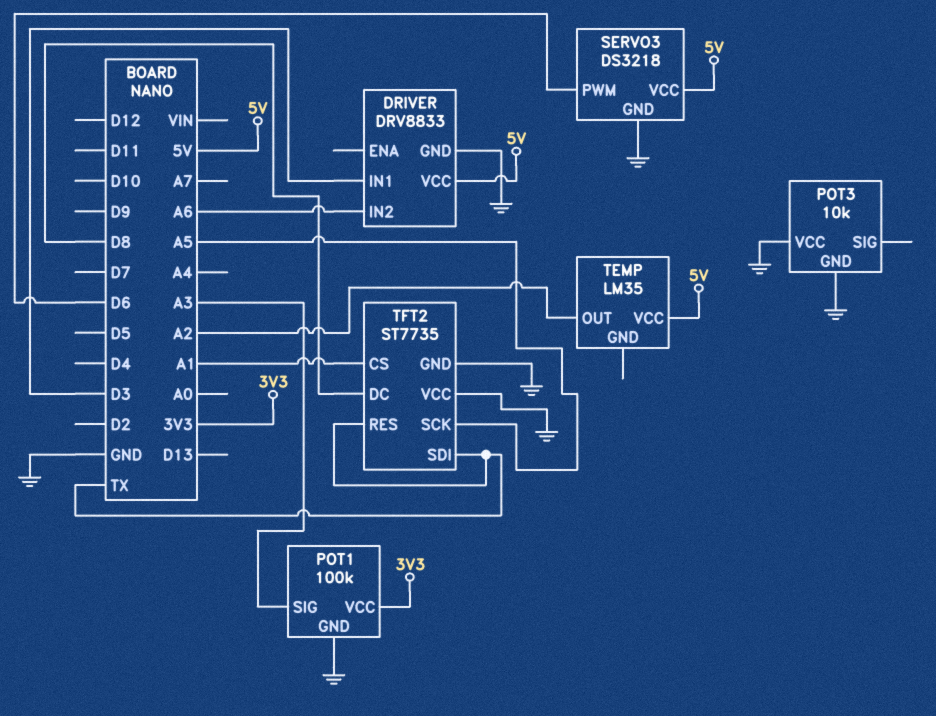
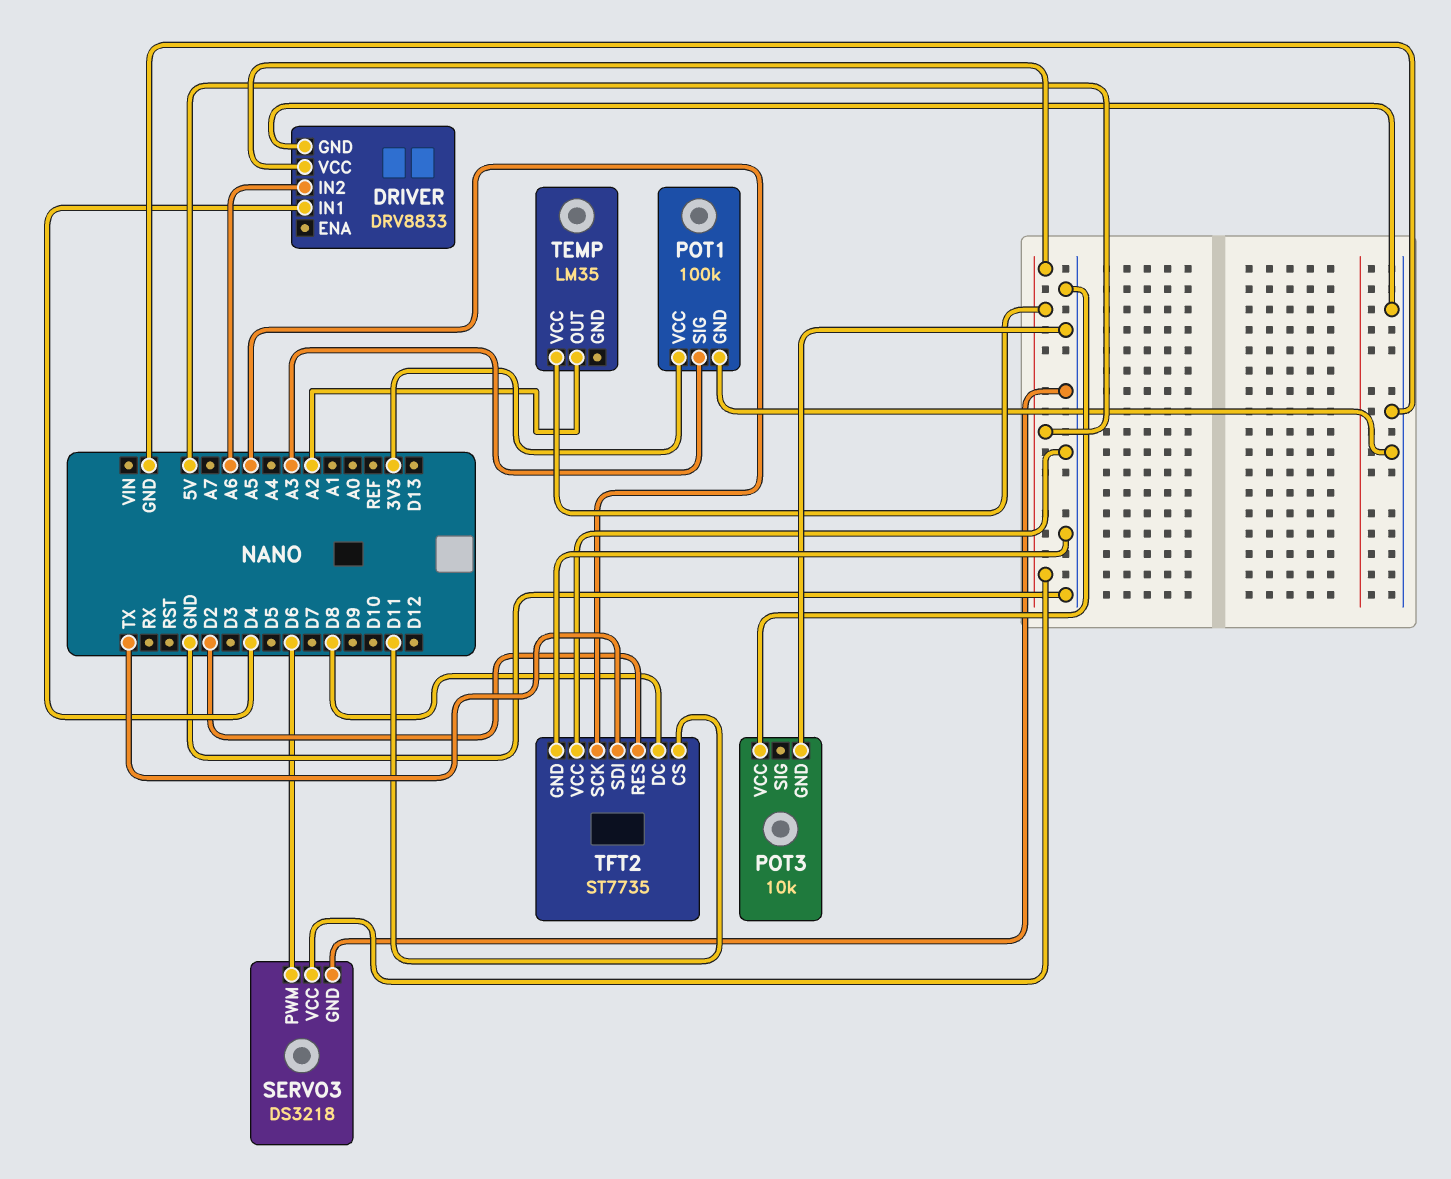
DRIVER pin IN1: D3 -> D4
TFT2 pin CS: A1 -> D11
TFT2 pin RES: TX -> D2

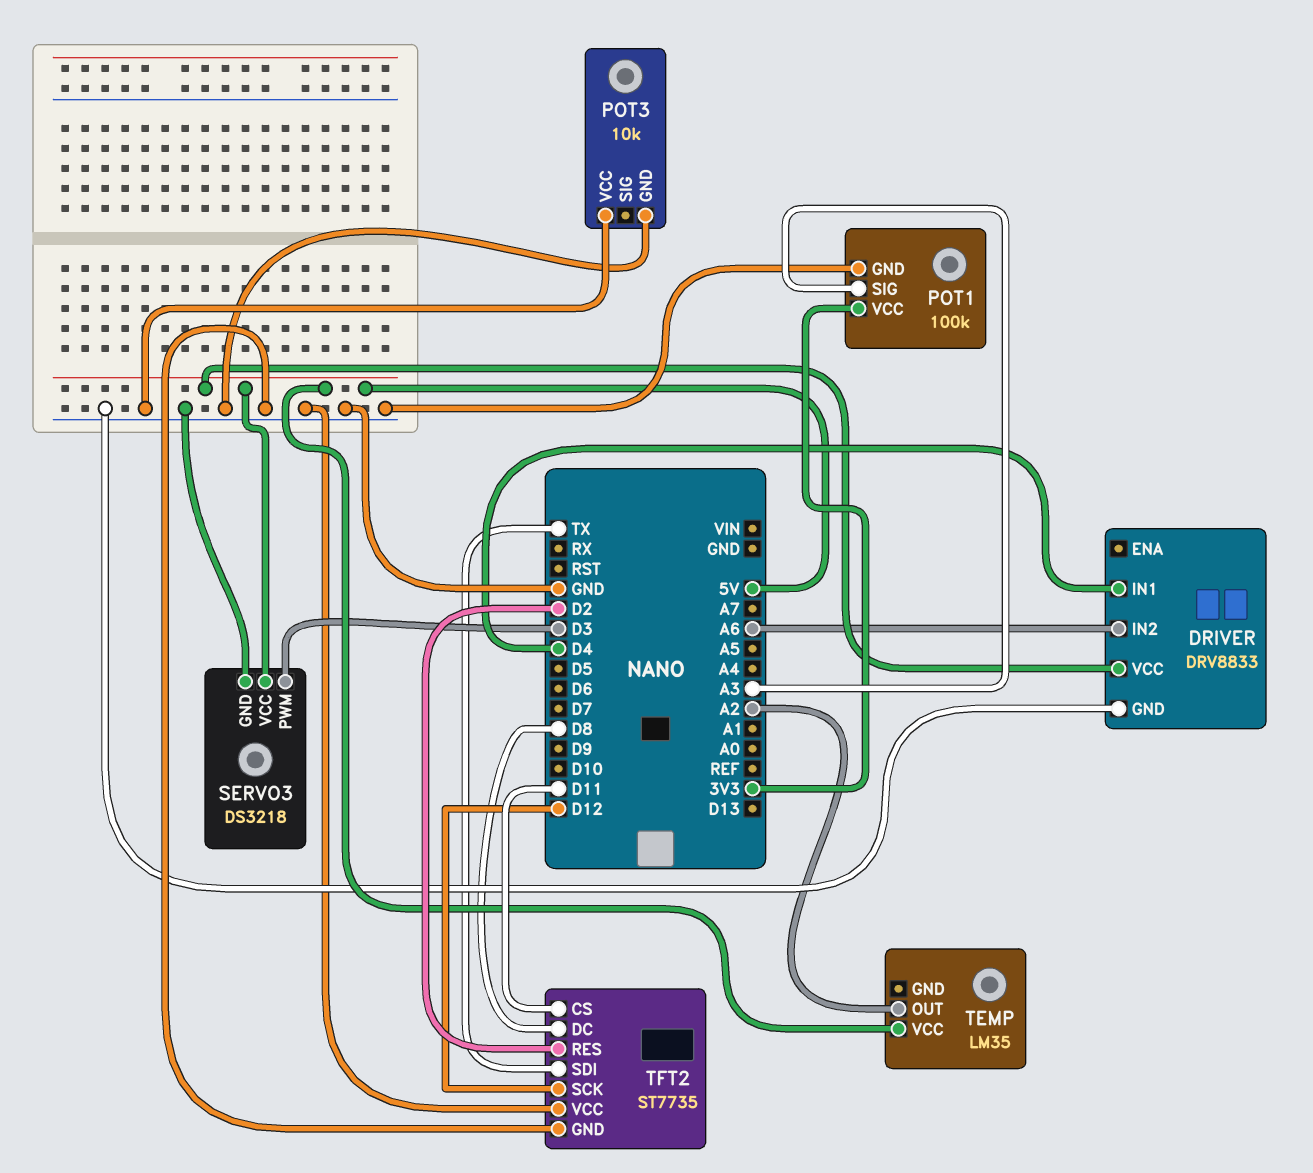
SERVO3 pin PWM: D6 -> D3
TFT2 pin SCK: A5 -> D12

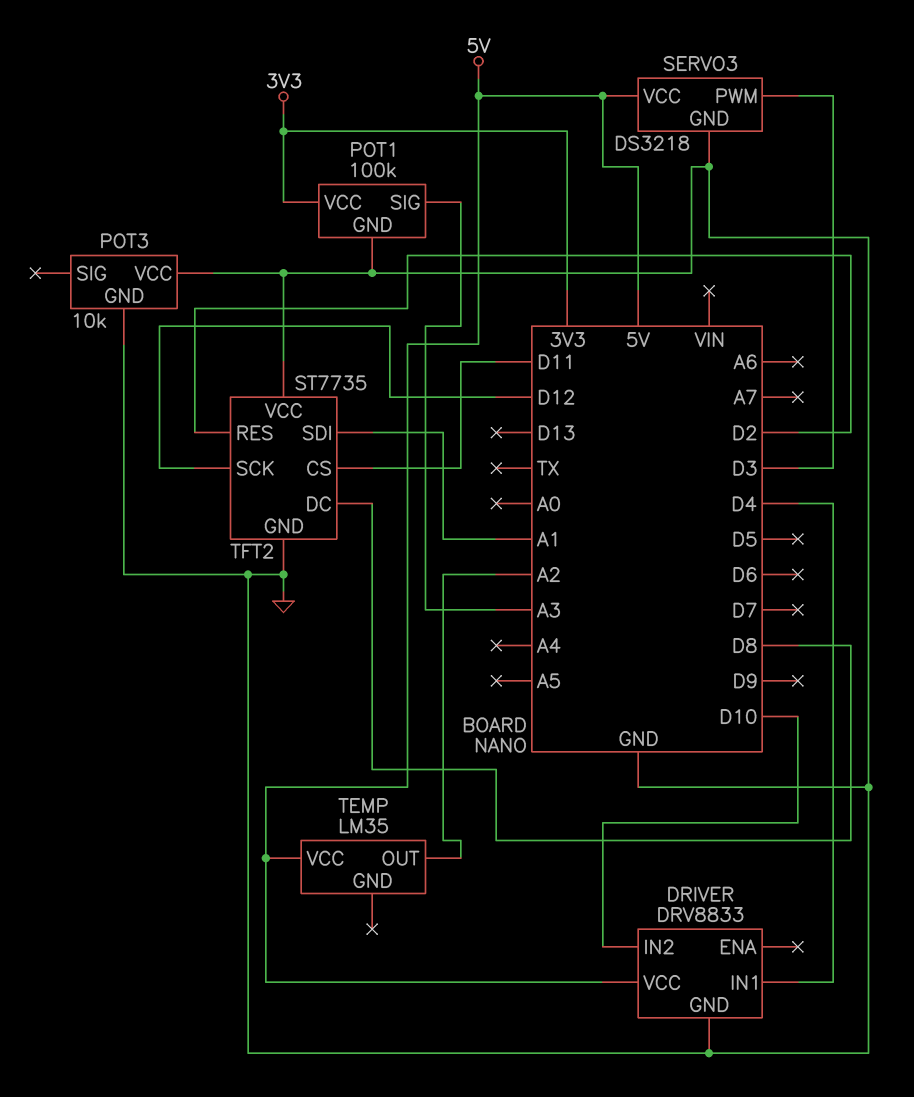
DRIVER pin IN2: A6 -> D10
TFT2 pin SDI: TX -> A1

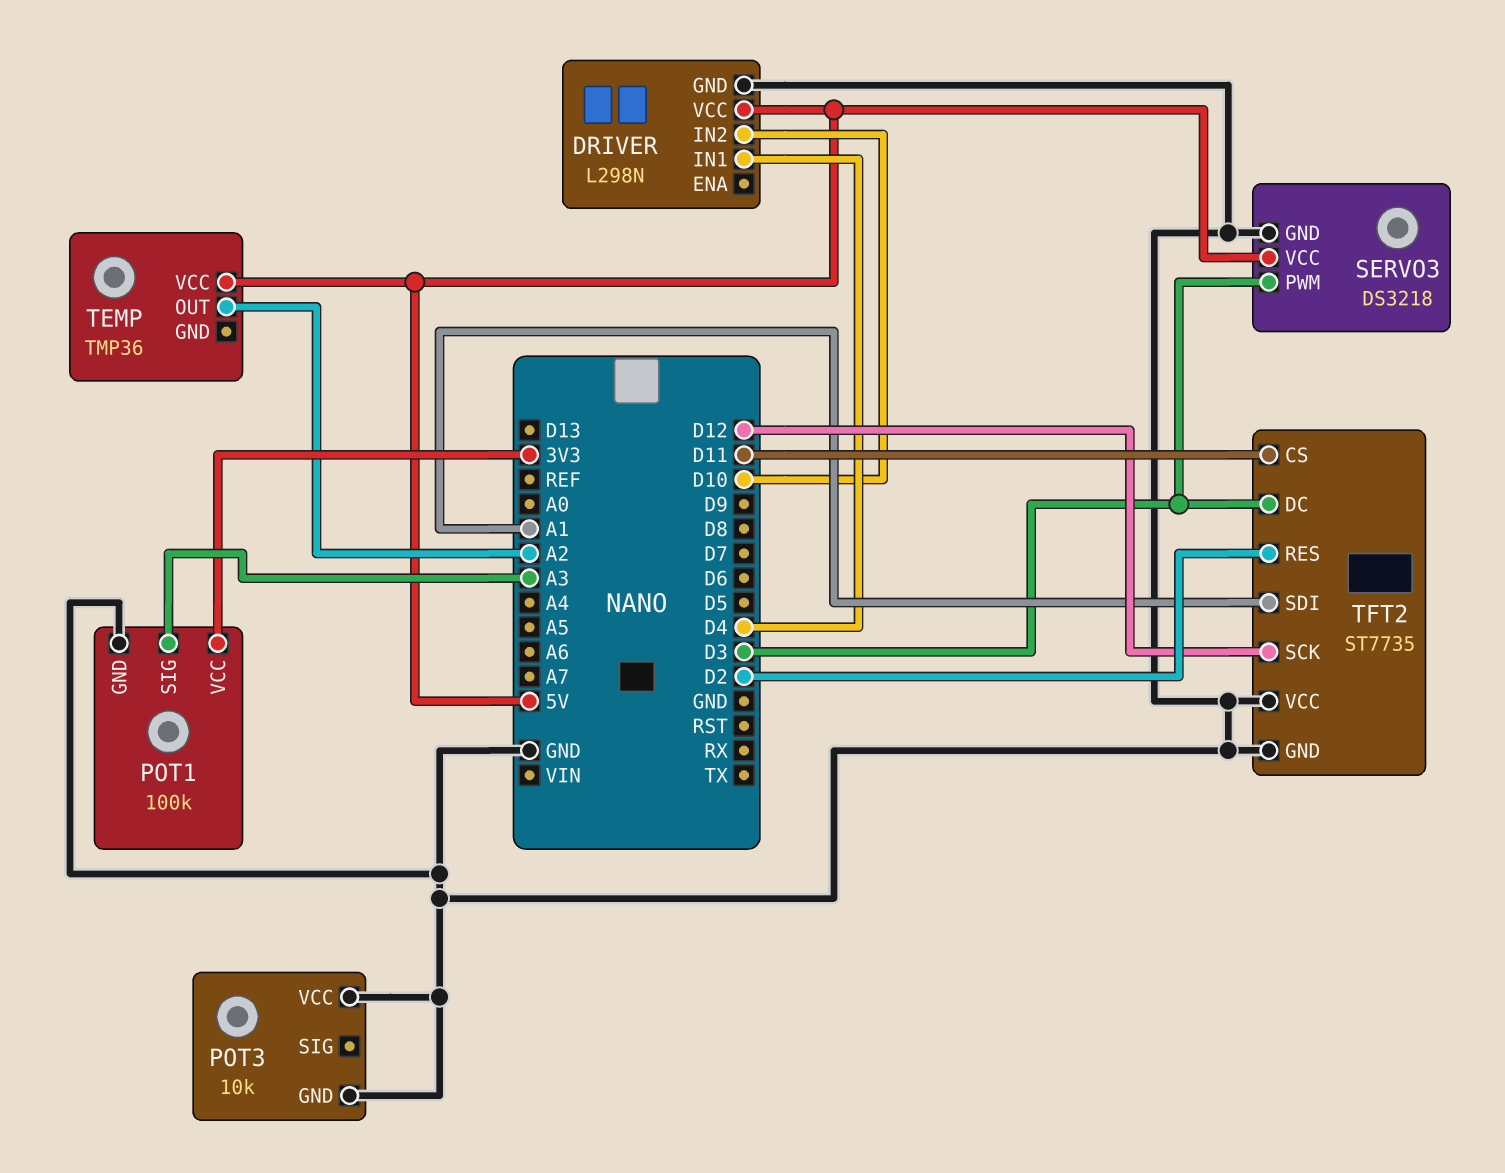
DRIVER: DRV8833 -> L298N
TEMP: LM35 -> TMP36
TFT2 pin DC: D8 -> D3

